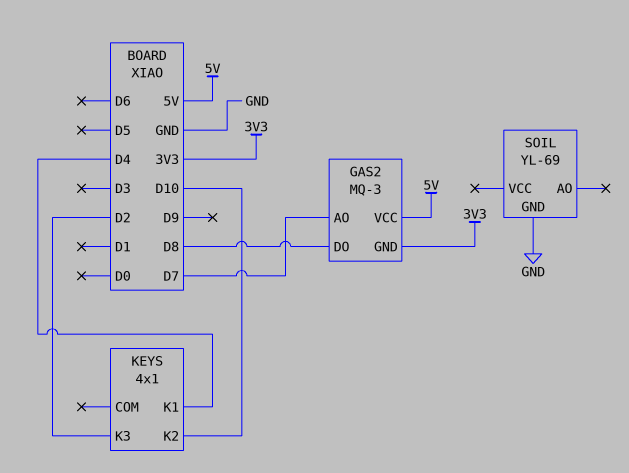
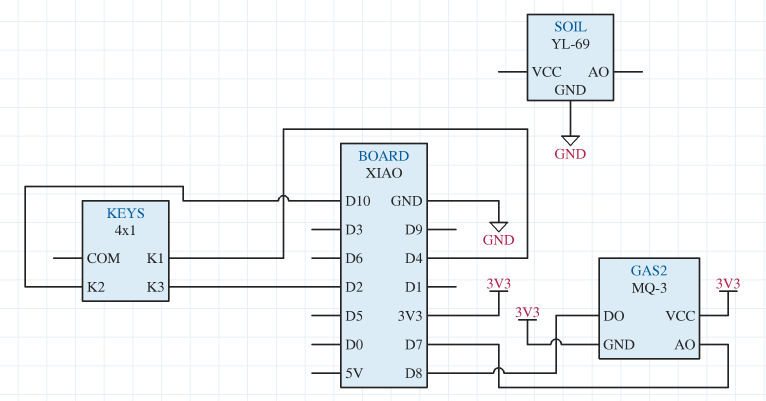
GAS2 pin VCC: 5V -> 3V3

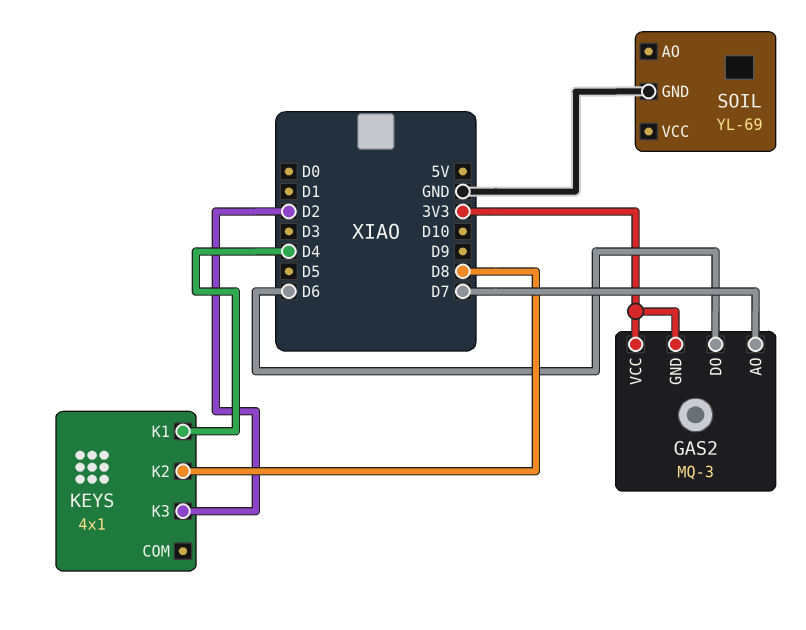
GAS2 pin DO: D8 -> D6
KEYS pin K2: D10 -> D8

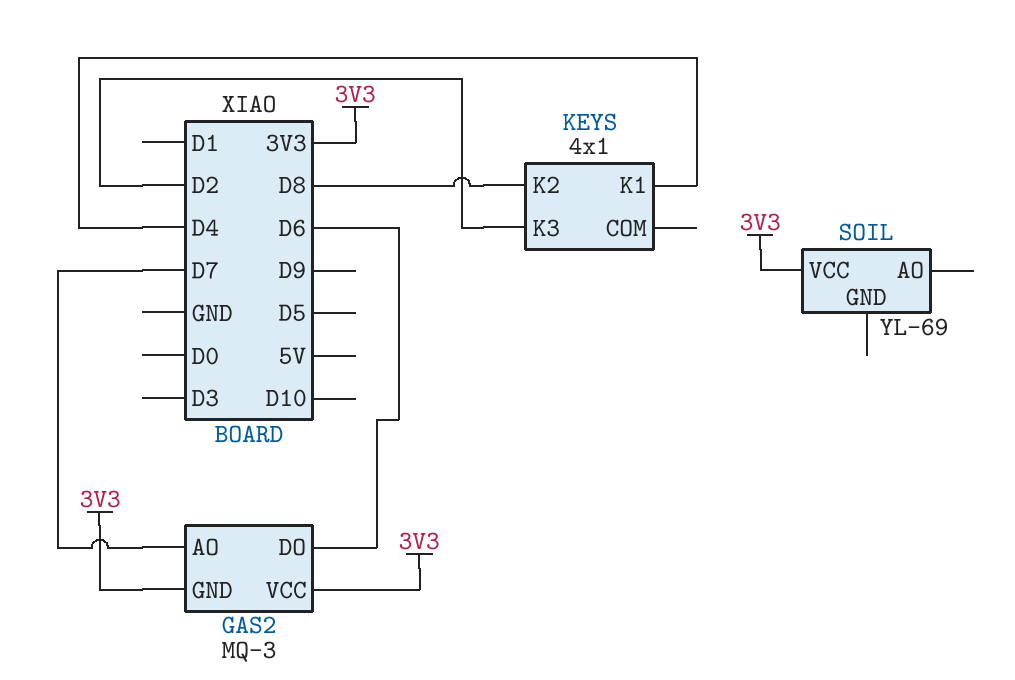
SOIL pin GND: GND -> none
SOIL pin VCC: none -> 3V3

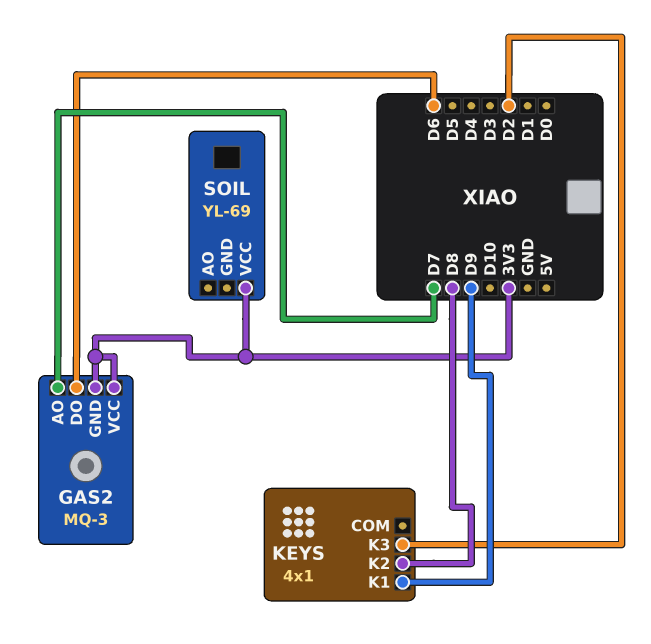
KEYS pin K1: D4 -> D9

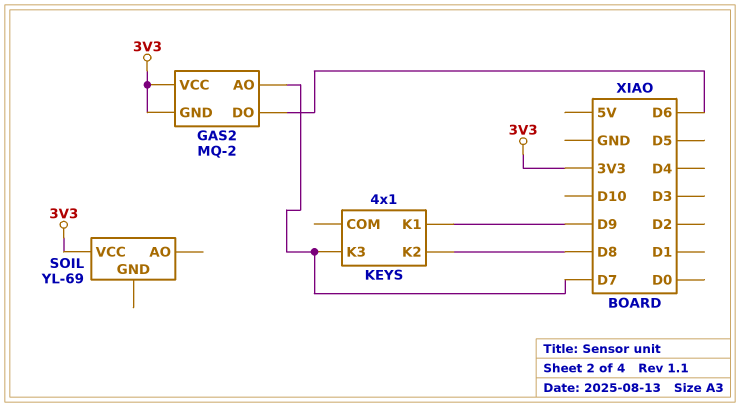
GAS2: MQ-3 -> MQ-2
KEYS pin K3: D2 -> D7

